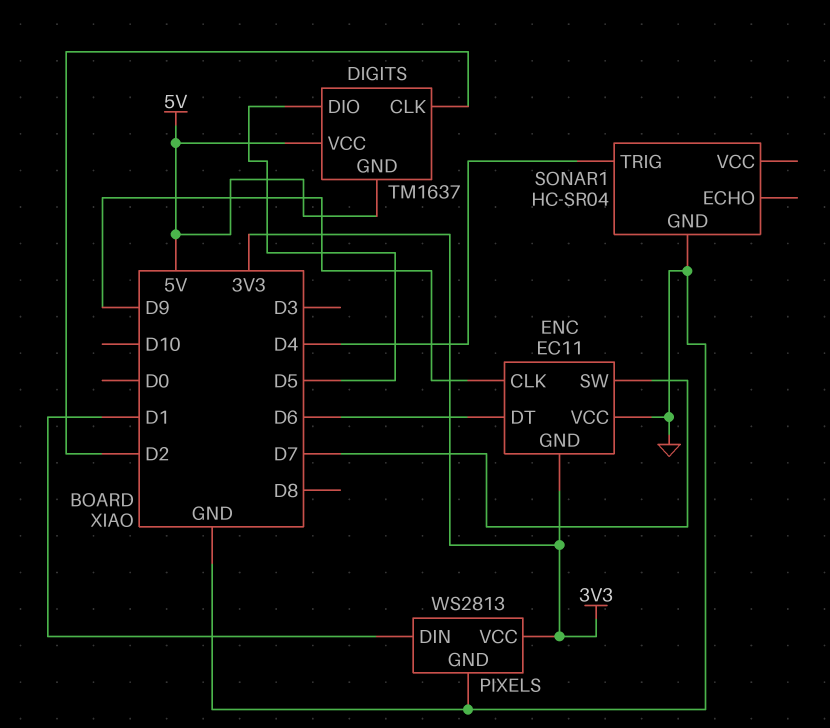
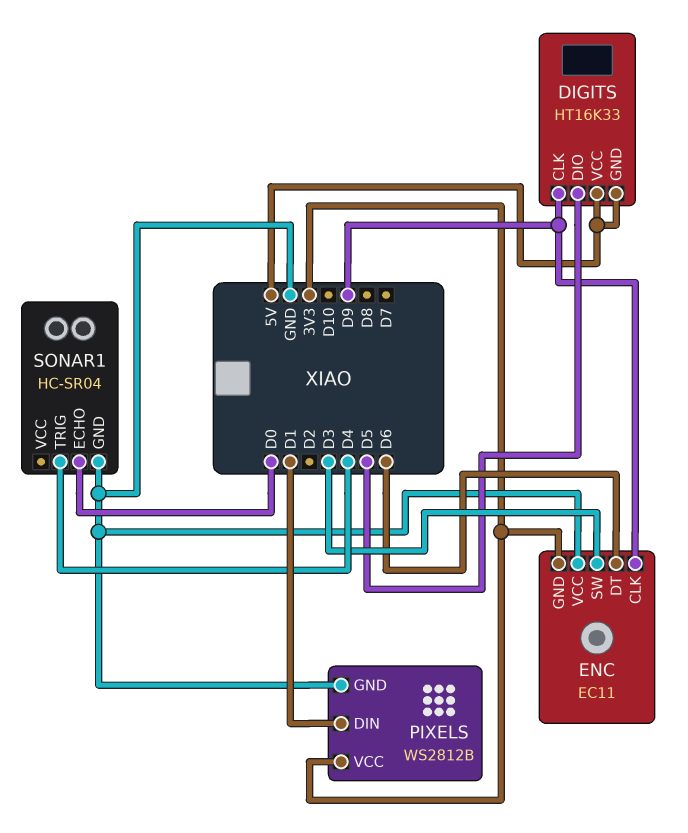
DIGITS: TM1637 -> HT16K33
DIGITS pin CLK: D2 -> D9
ENC pin SW: D7 -> D3
PIXELS: WS2813 -> WS2812B
SONAR1 pin ECHO: none -> D0

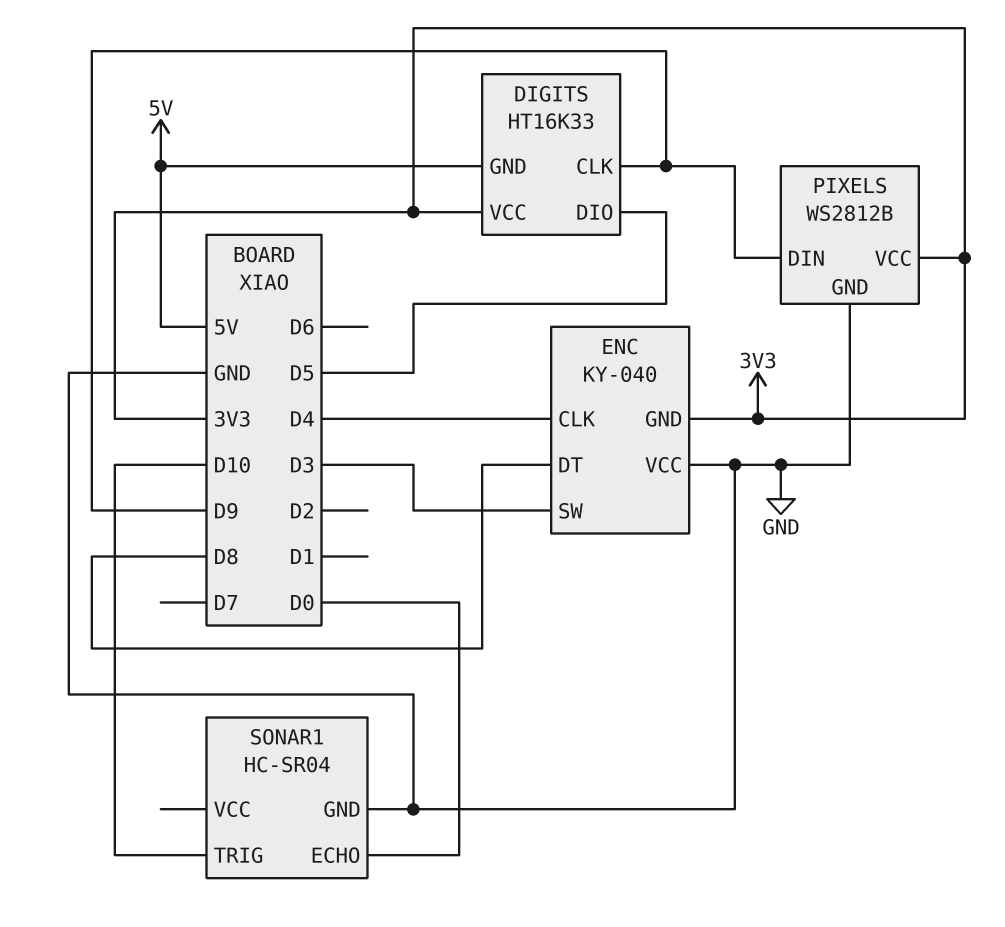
DIGITS pin VCC: 5V -> 3V3
ENC: EC11 -> KY-040
ENC pin CLK: D9 -> D4
ENC pin DT: D6 -> D8
PIXELS pin DIN: D1 -> D9
SONAR1 pin TRIG: D4 -> D10

